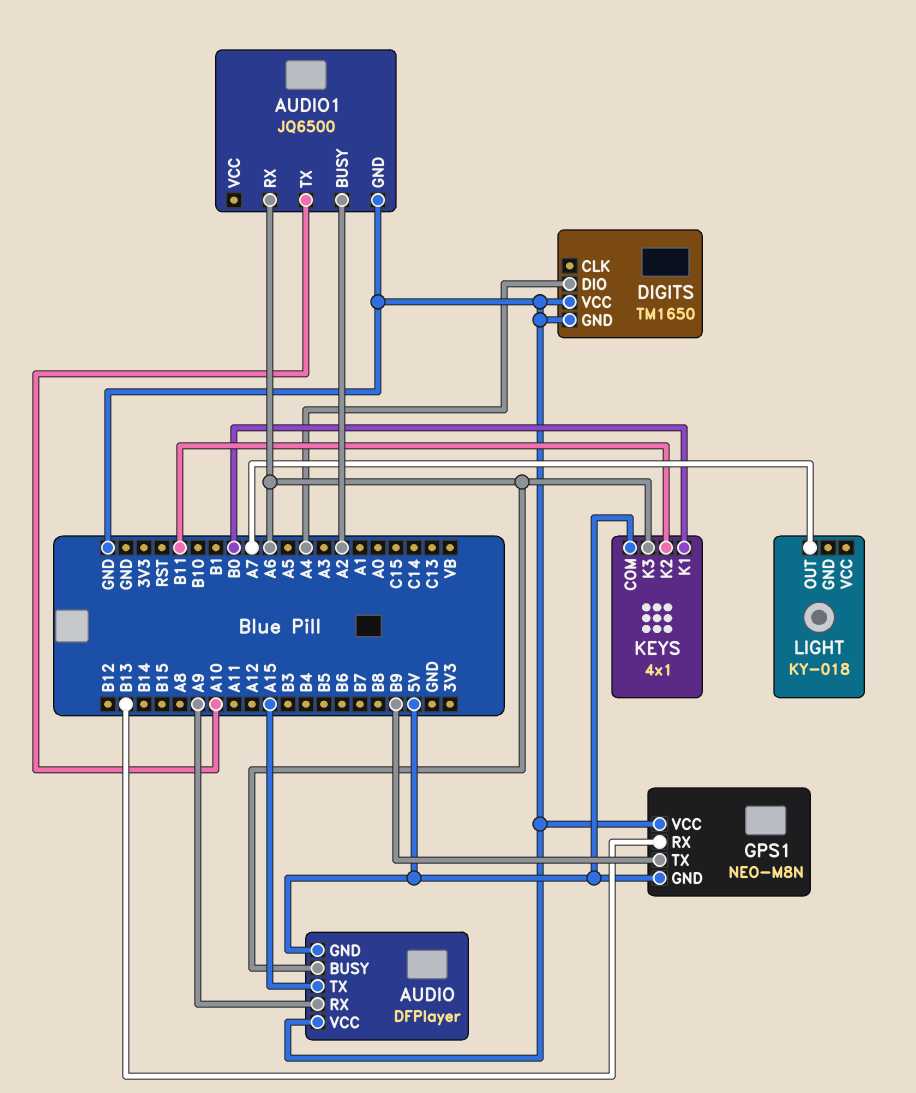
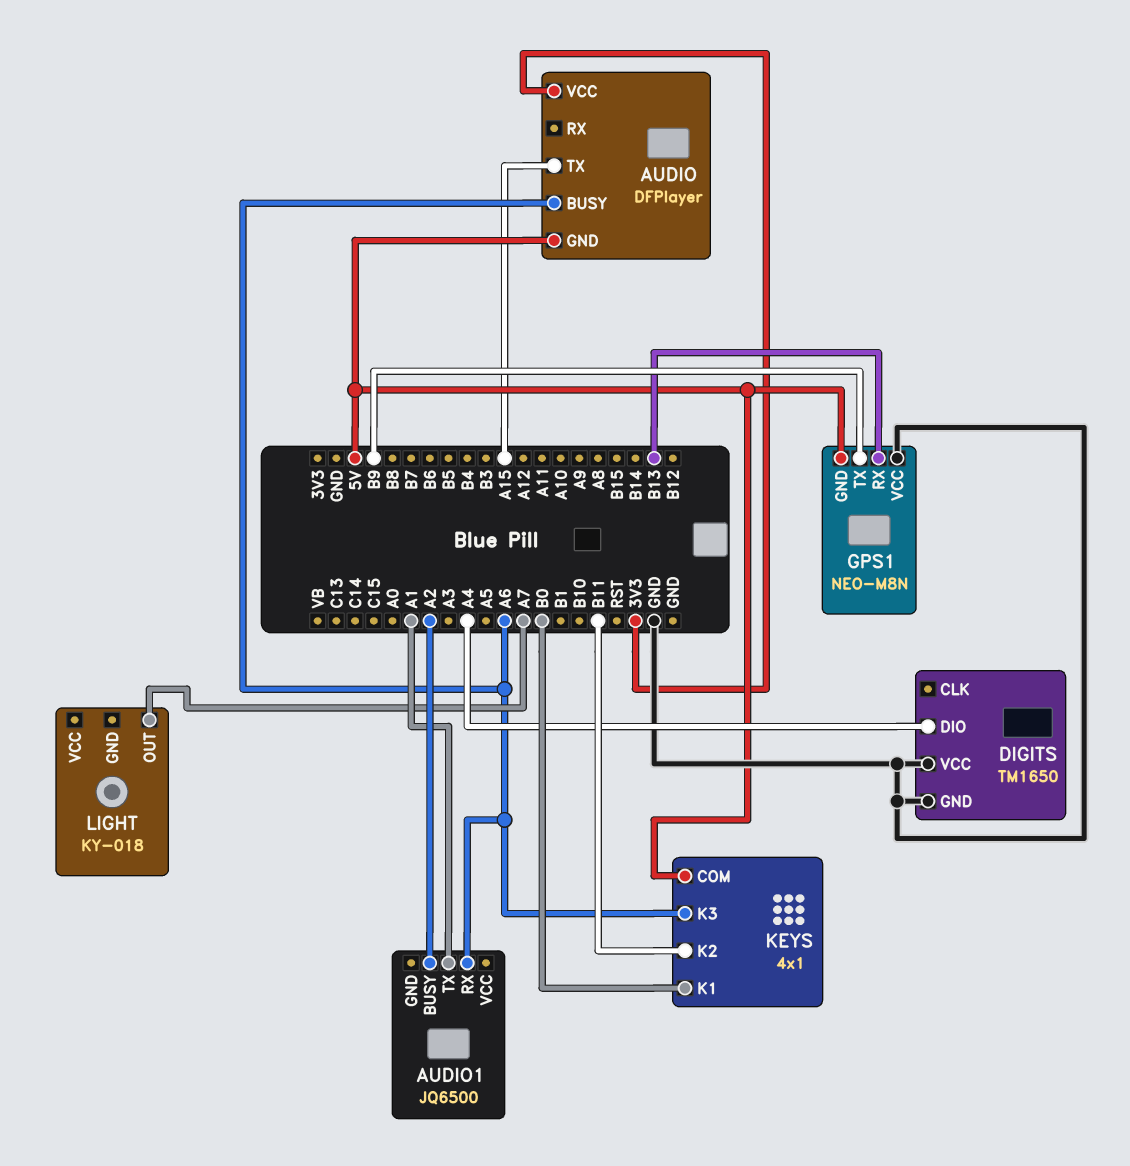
AUDIO pin RX: A9 -> none
AUDIO pin VCC: GND -> 3V3
AUDIO1 pin GND: GND -> none
AUDIO1 pin TX: A10 -> A1

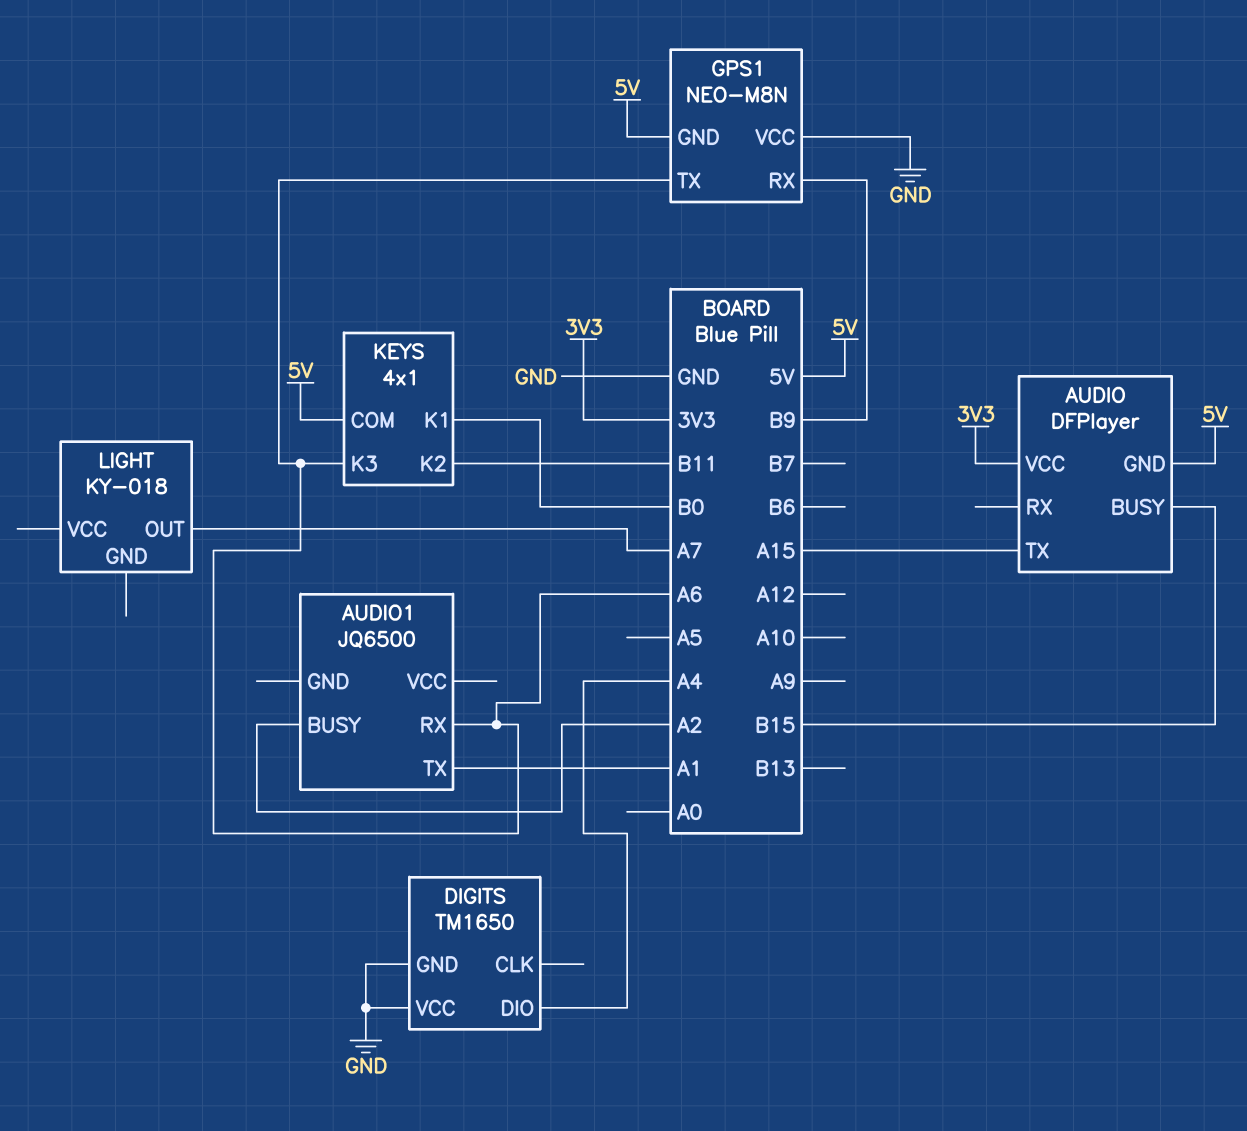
AUDIO pin BUSY: A6 -> B15
GPS1 pin RX: B13 -> B9
GPS1 pin TX: B9 -> A6

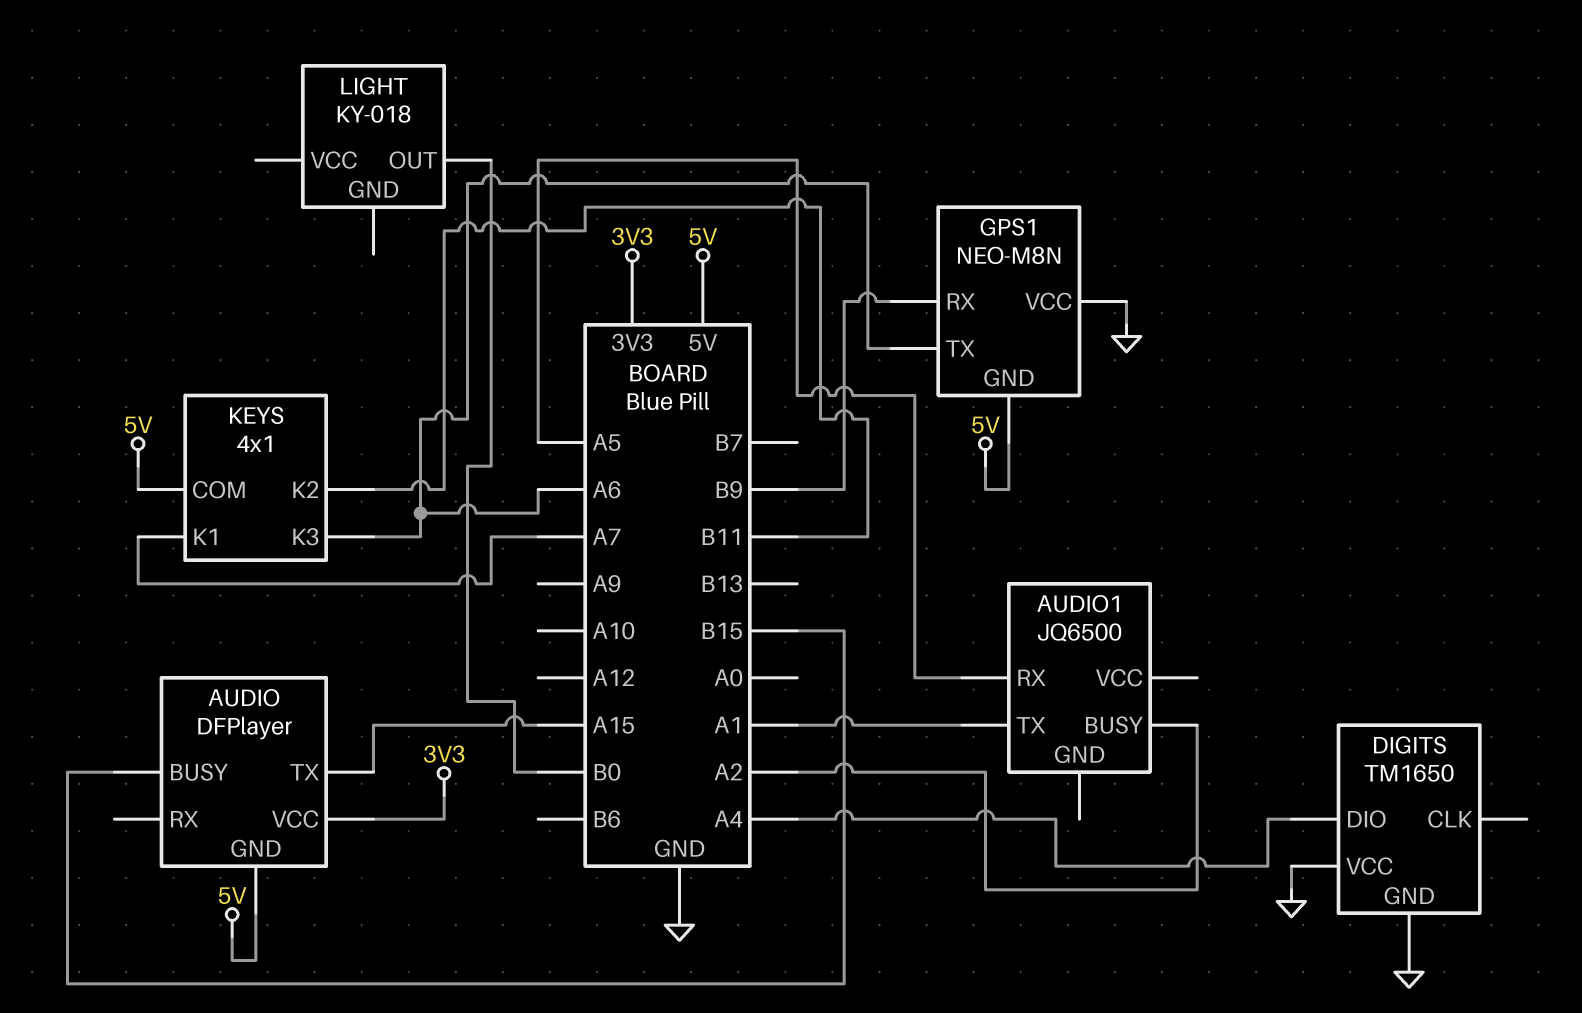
AUDIO1 pin RX: A6 -> A5
KEYS pin K1: B0 -> A7
LIGHT pin OUT: A7 -> B0

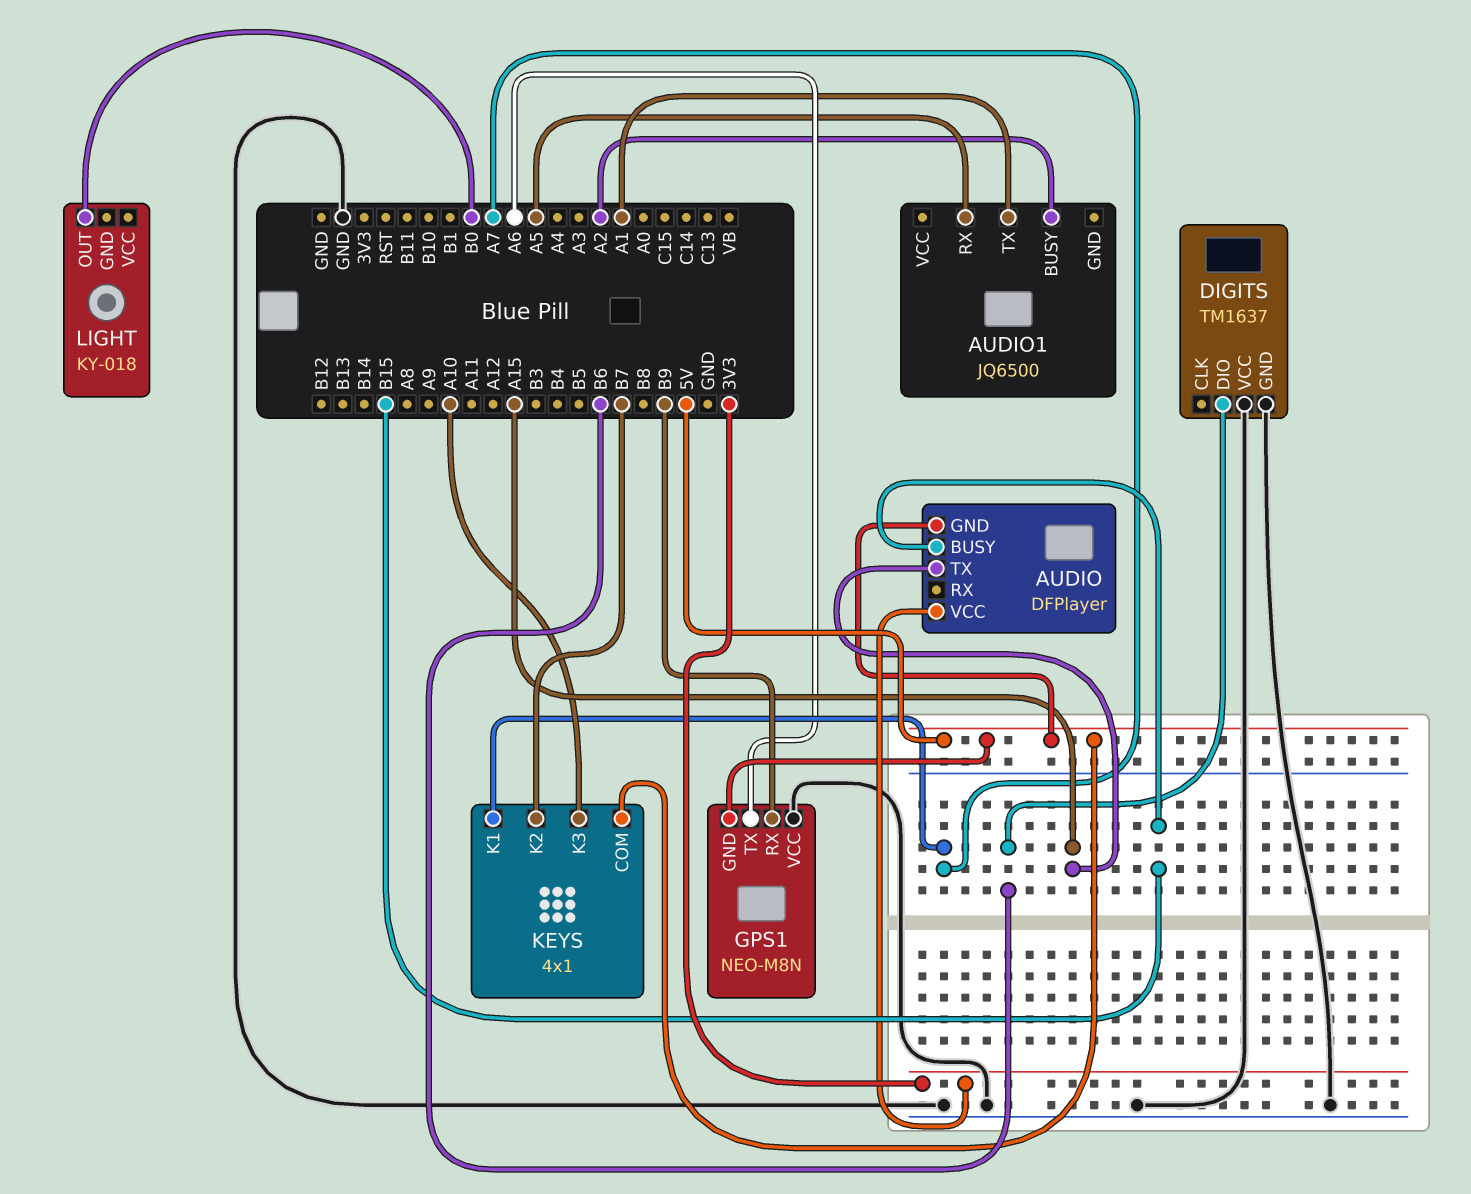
DIGITS: TM1650 -> TM1637
DIGITS pin DIO: A4 -> B6
KEYS pin K2: B11 -> B7
KEYS pin K3: A6 -> A10

